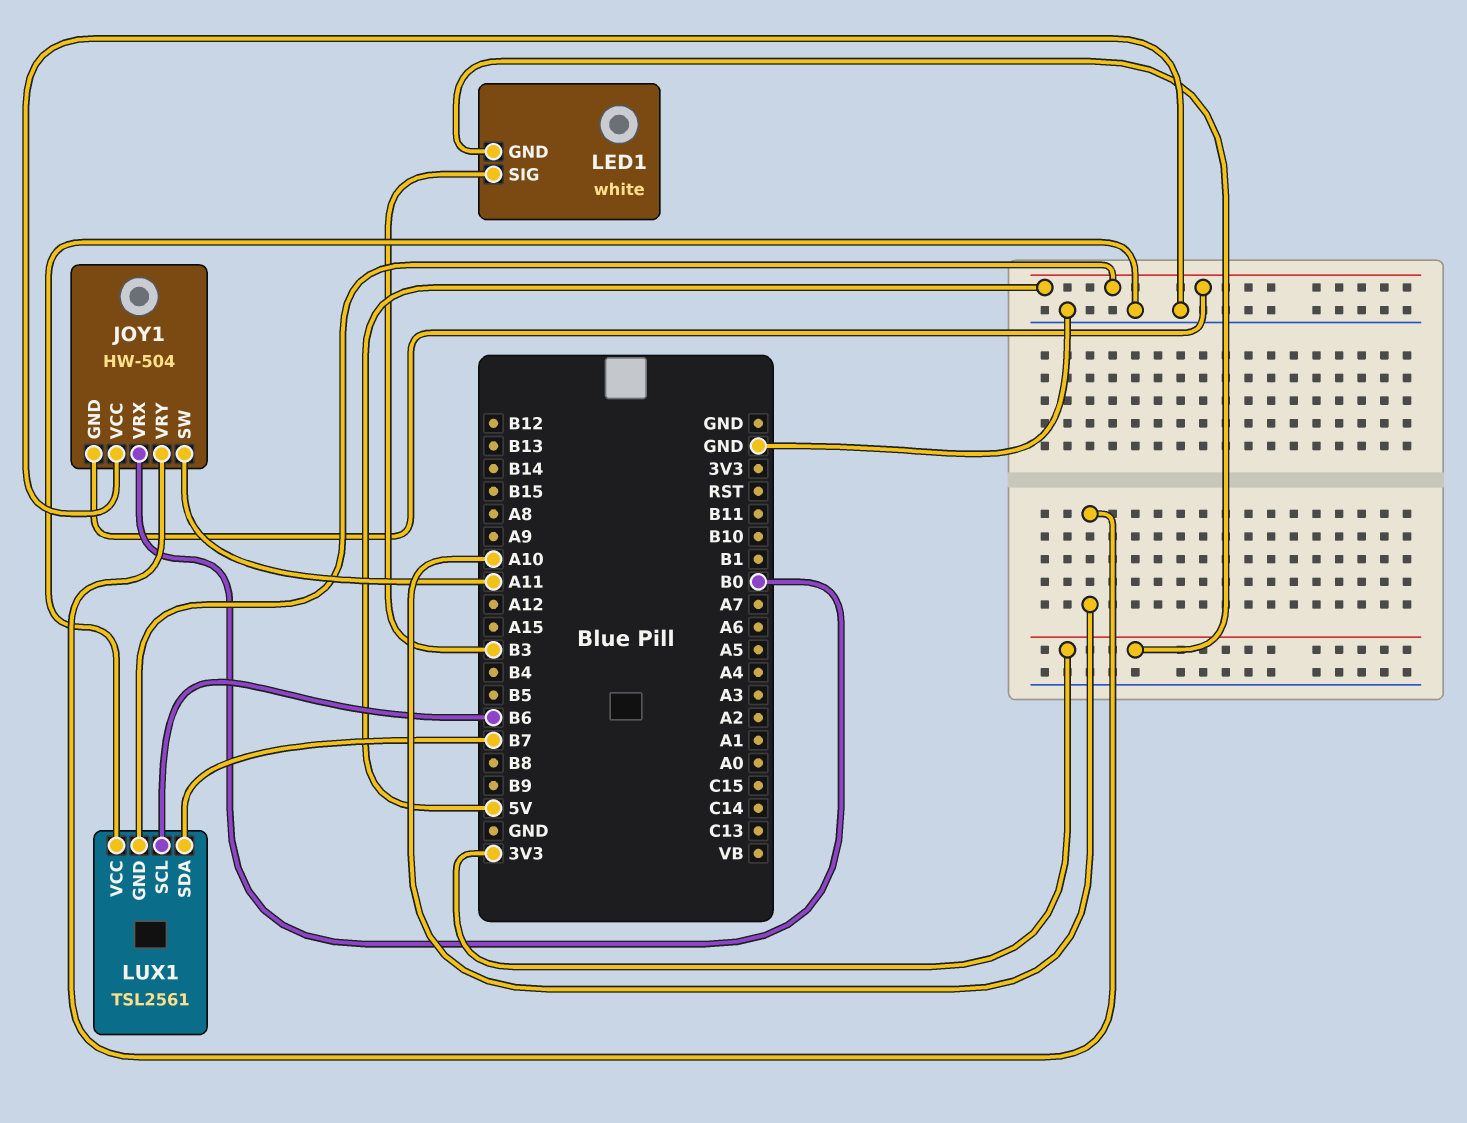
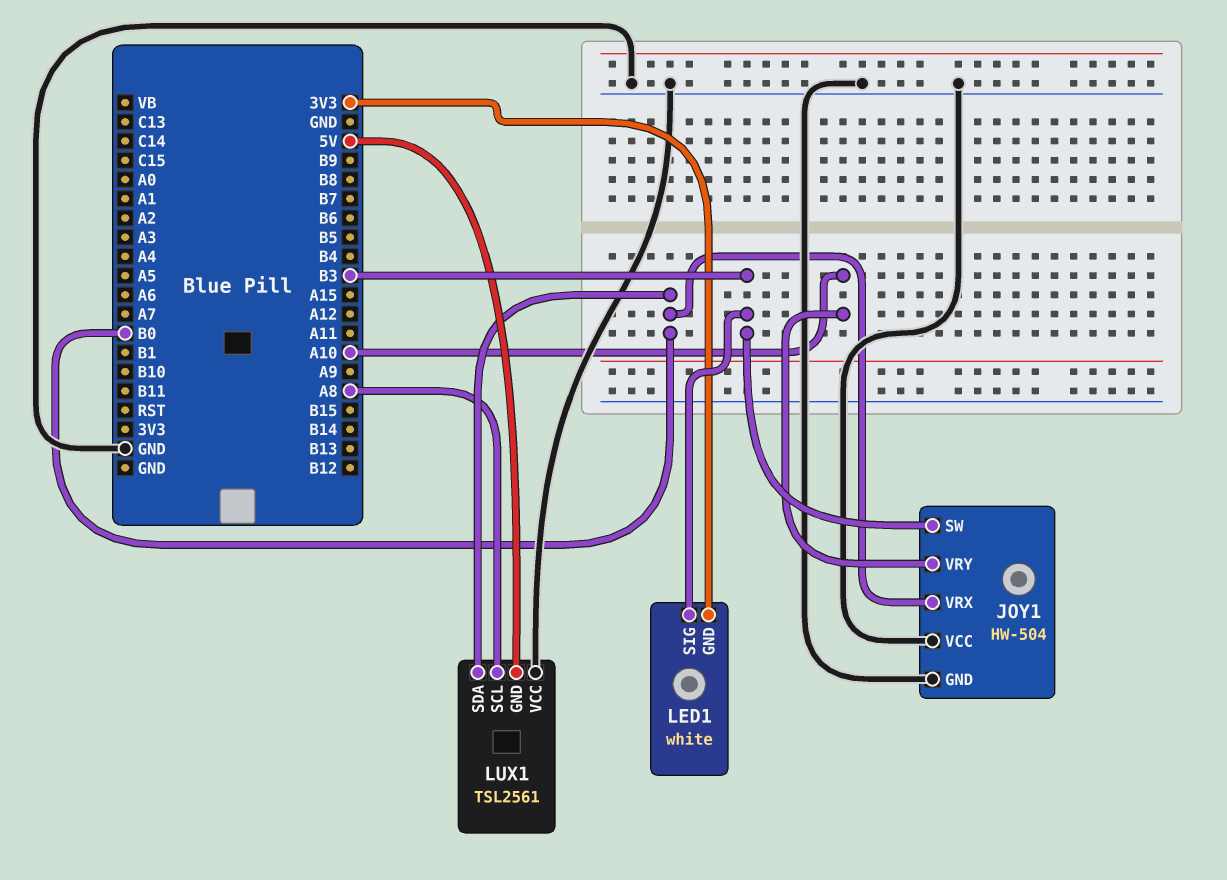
JOY1 pin GND: 5V -> GND
JOY1 pin SW: A11 -> B3
LUX1 pin SCL: B6 -> A8
LUX1 pin SDA: B7 -> B0

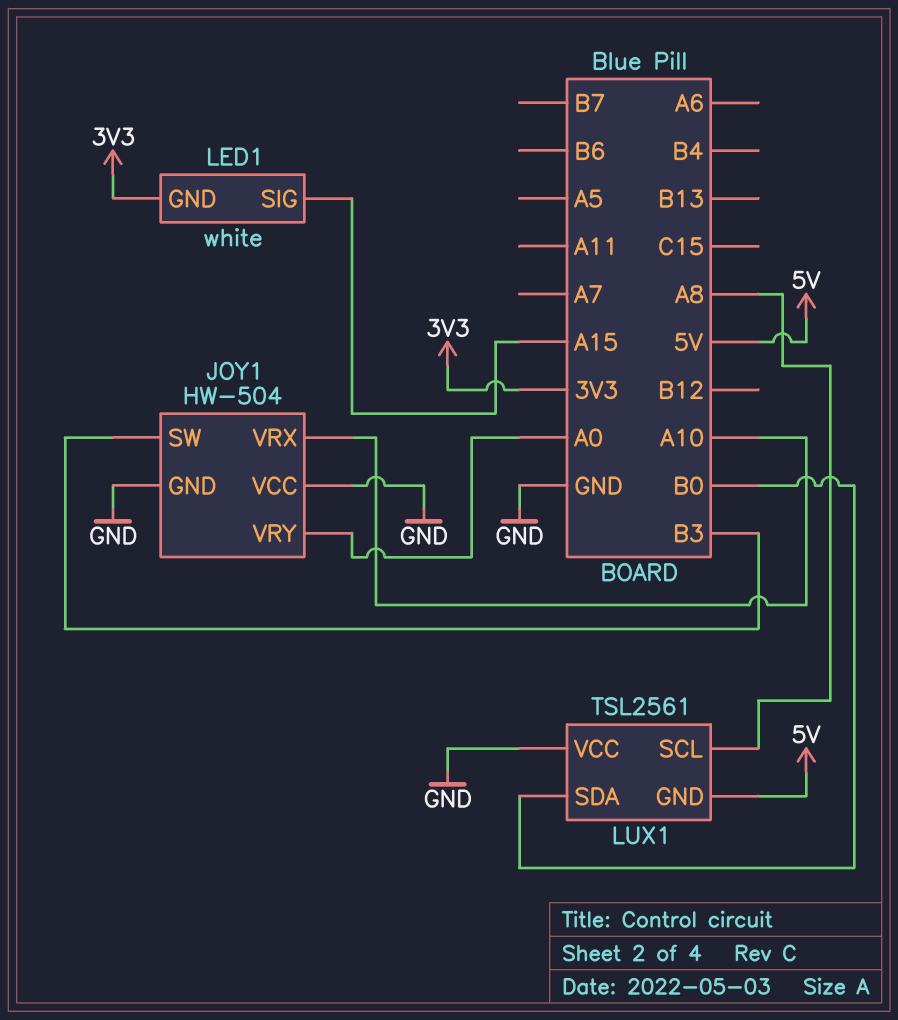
JOY1 pin VRX: B0 -> A10
JOY1 pin VRY: A10 -> A0
LED1 pin SIG: B3 -> A15

